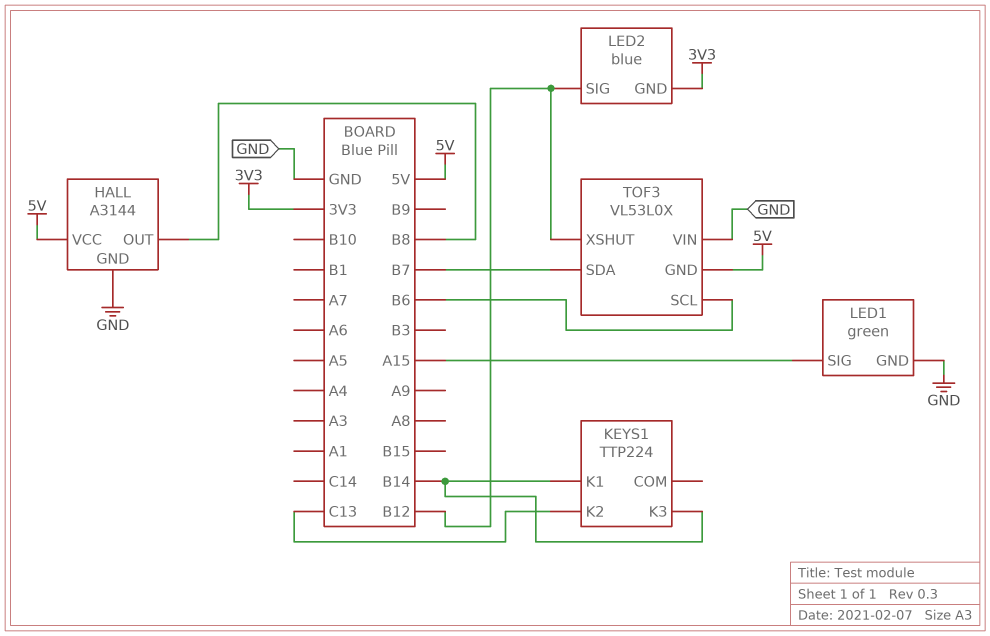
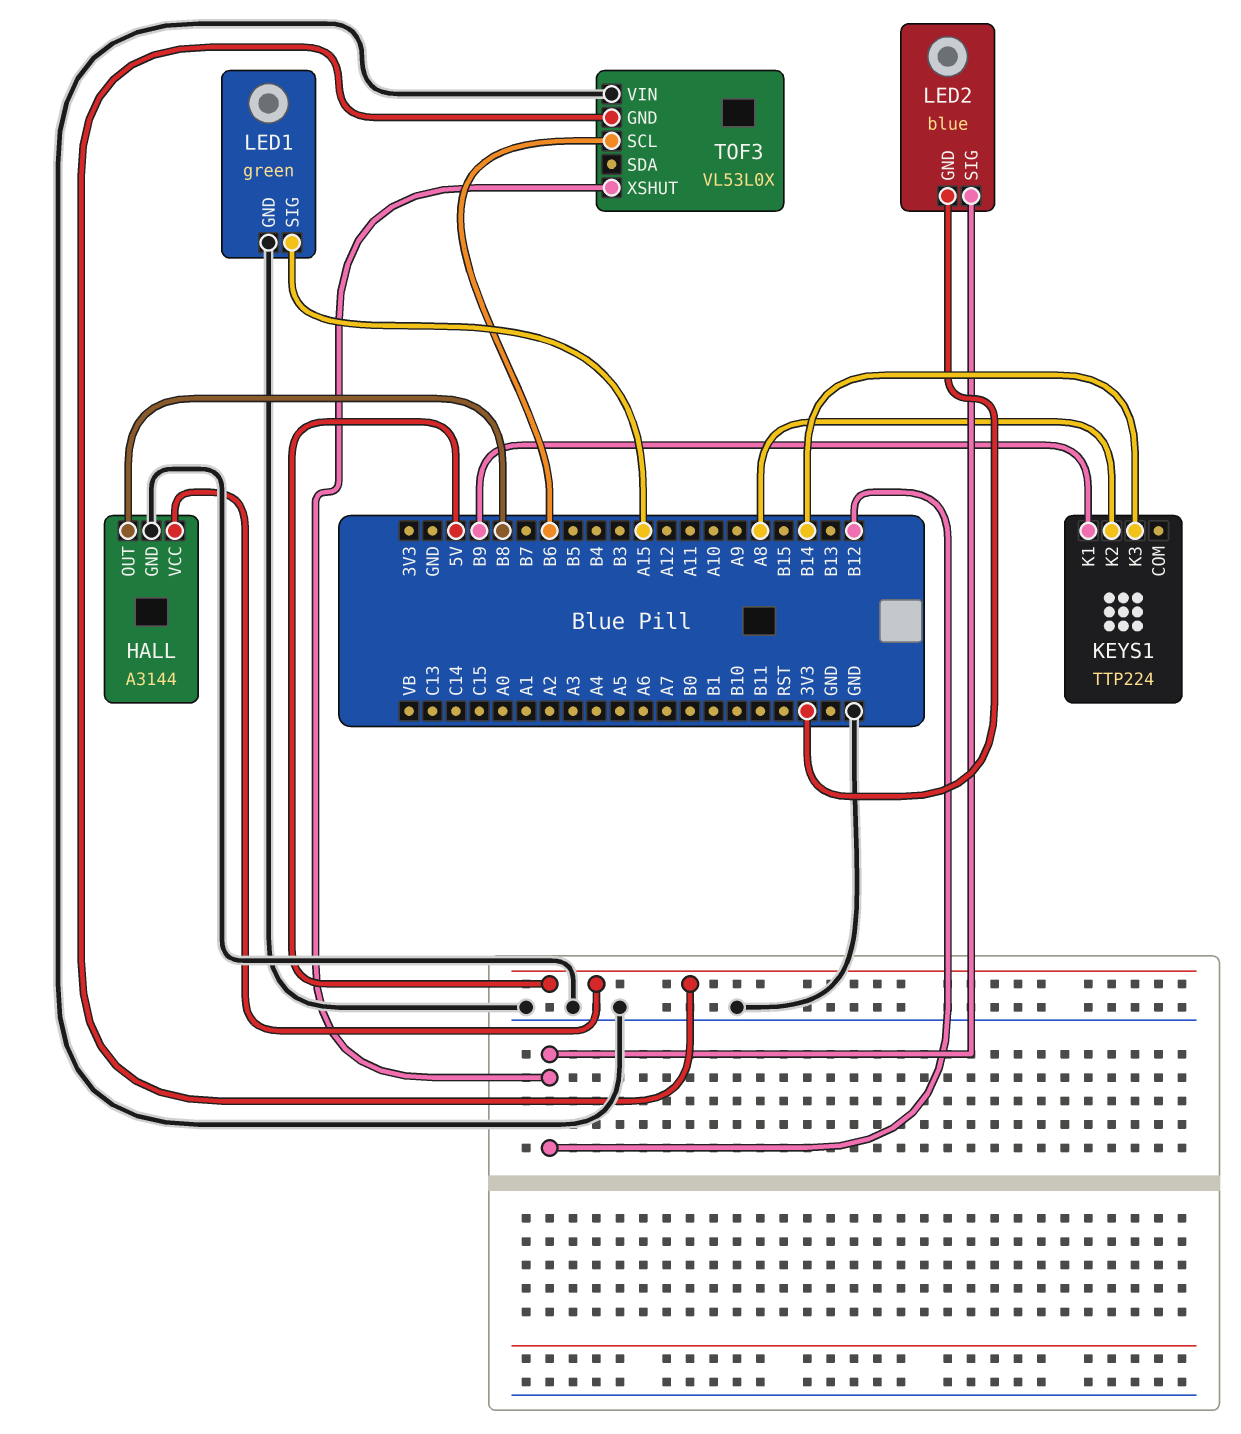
KEYS1 pin K1: B14 -> B9
KEYS1 pin K2: C13 -> A8
TOF3 pin SDA: B7 -> none

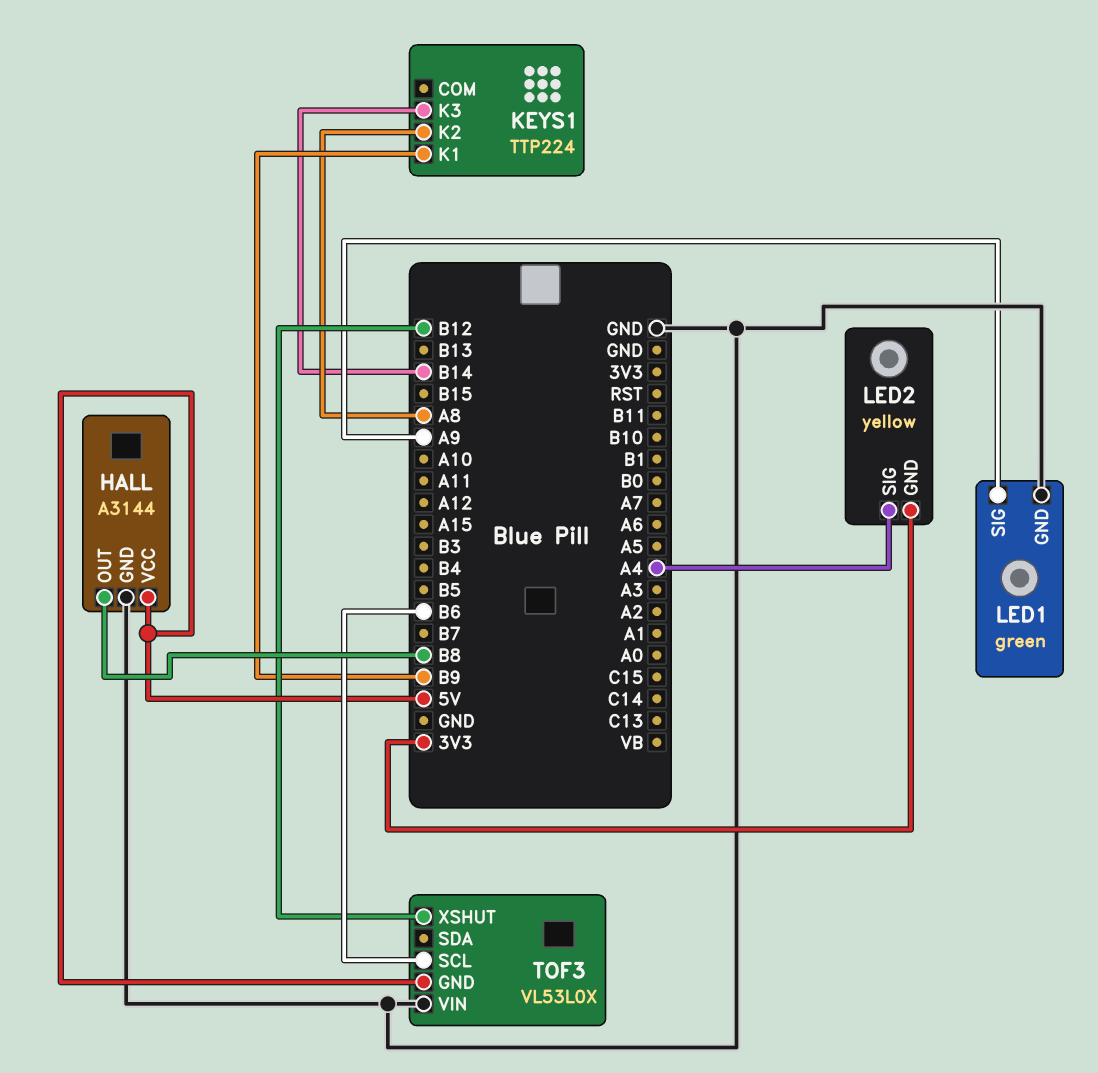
LED1 pin SIG: A15 -> A9
LED2: blue -> yellow
LED2 pin SIG: B12 -> A4

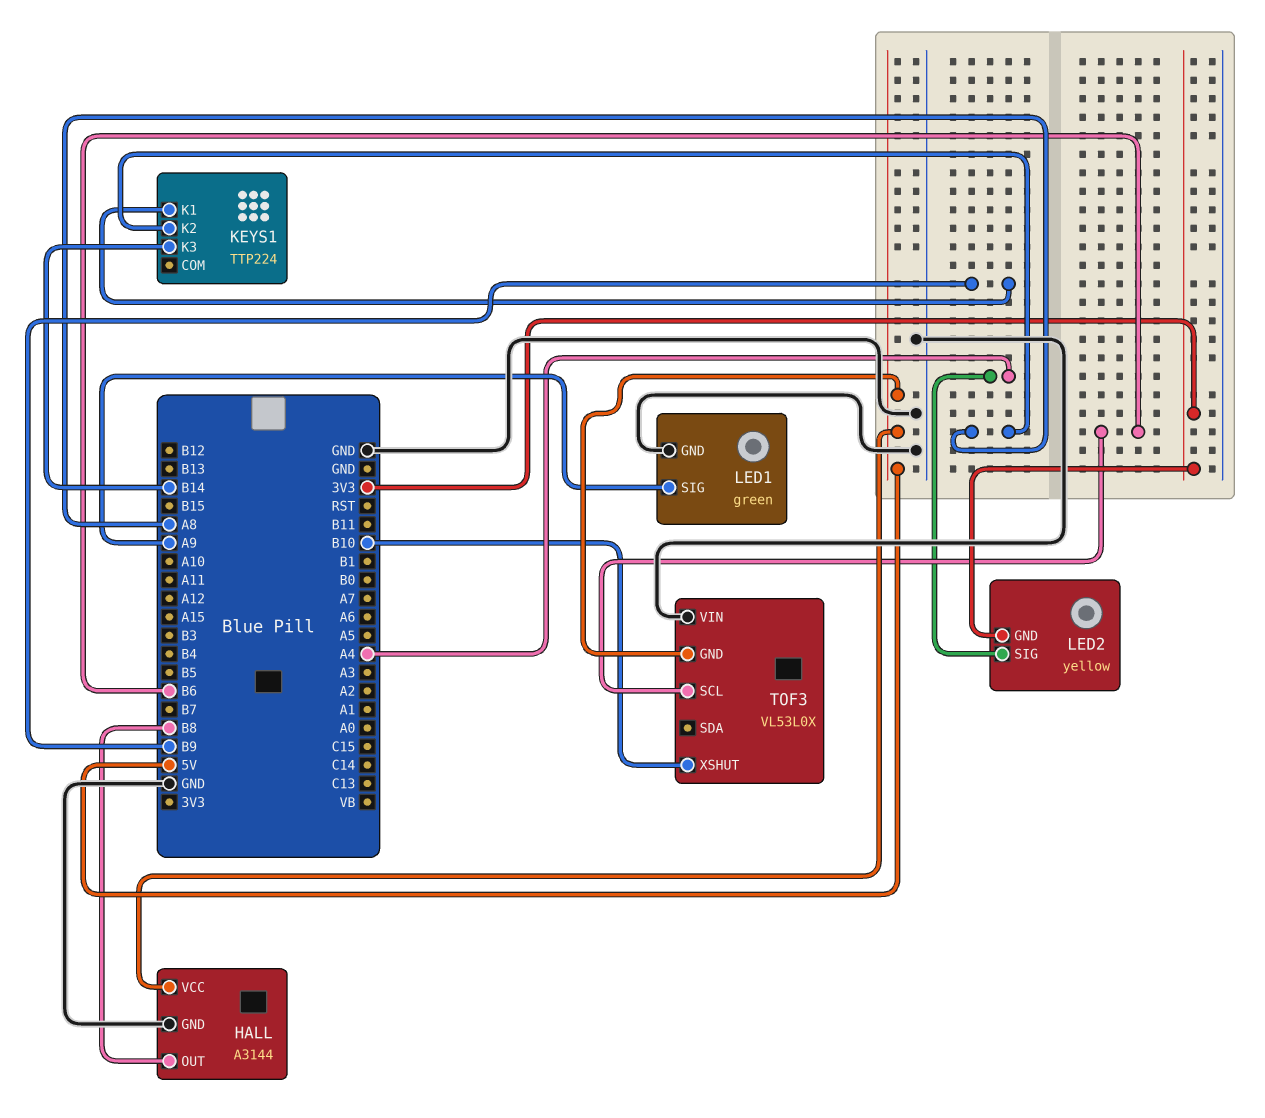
TOF3 pin XSHUT: B12 -> B10

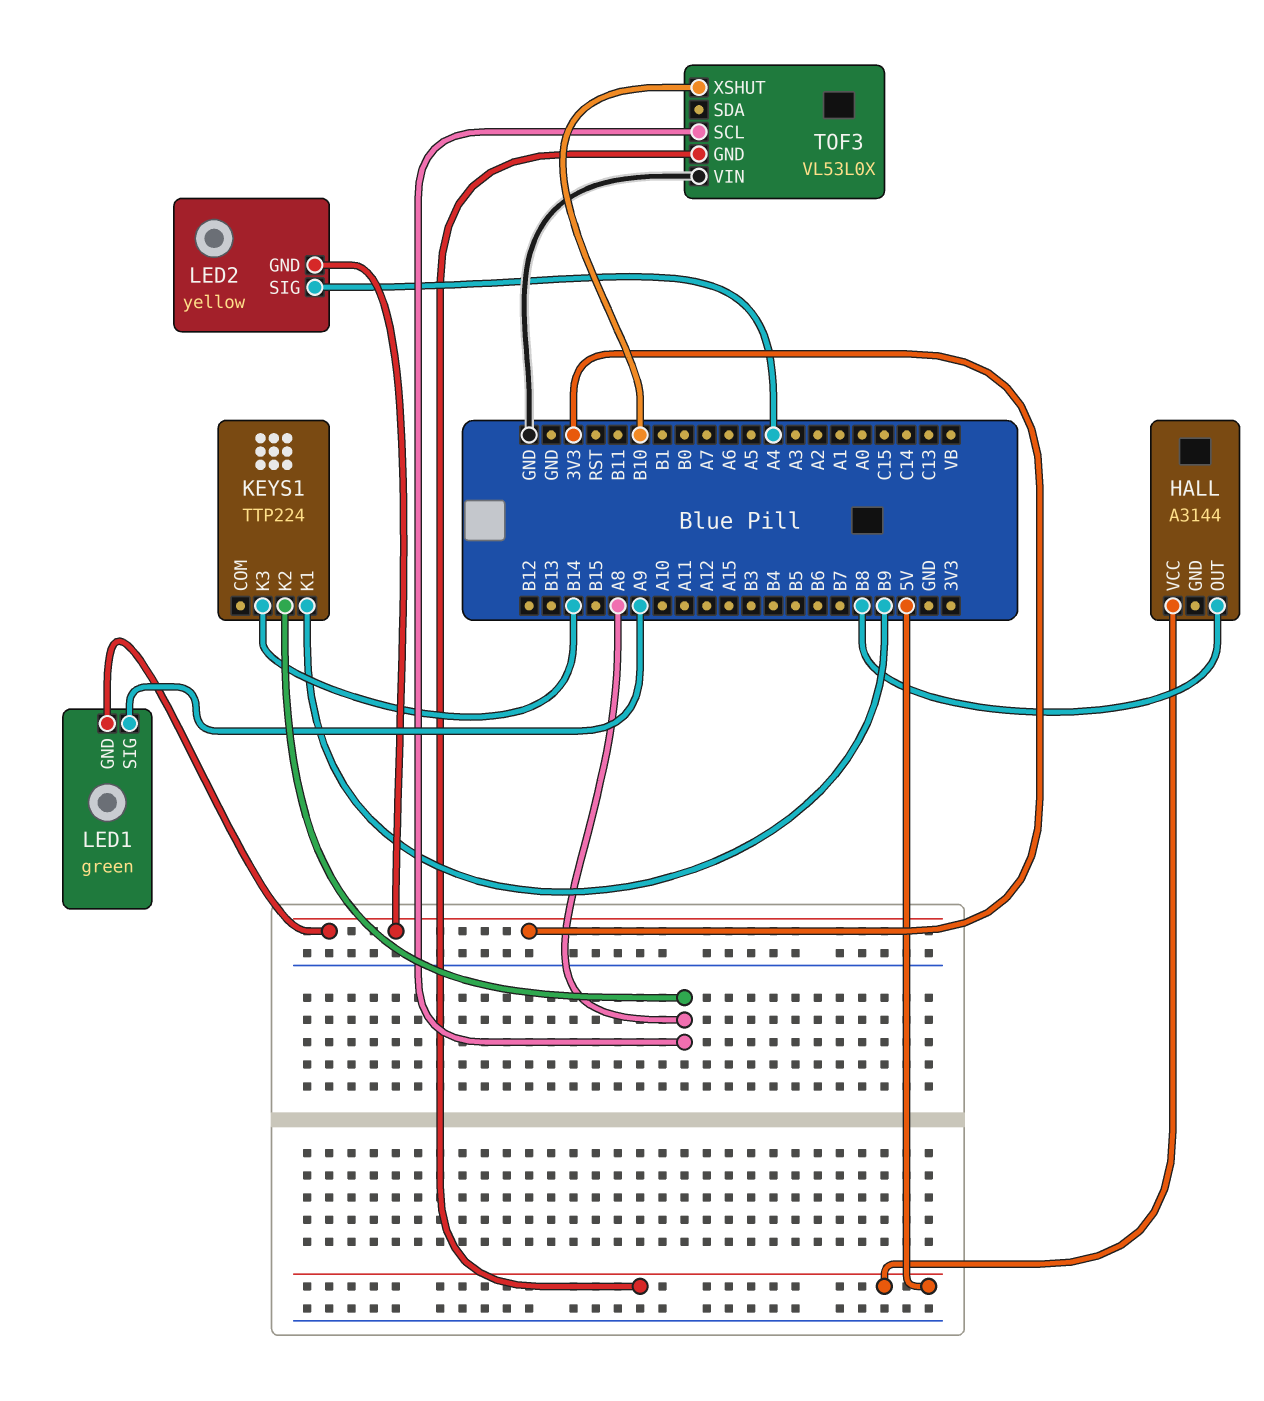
HALL pin GND: GND -> none
LED1 pin GND: GND -> 3V3
TOF3 pin SCL: B6 -> A8

